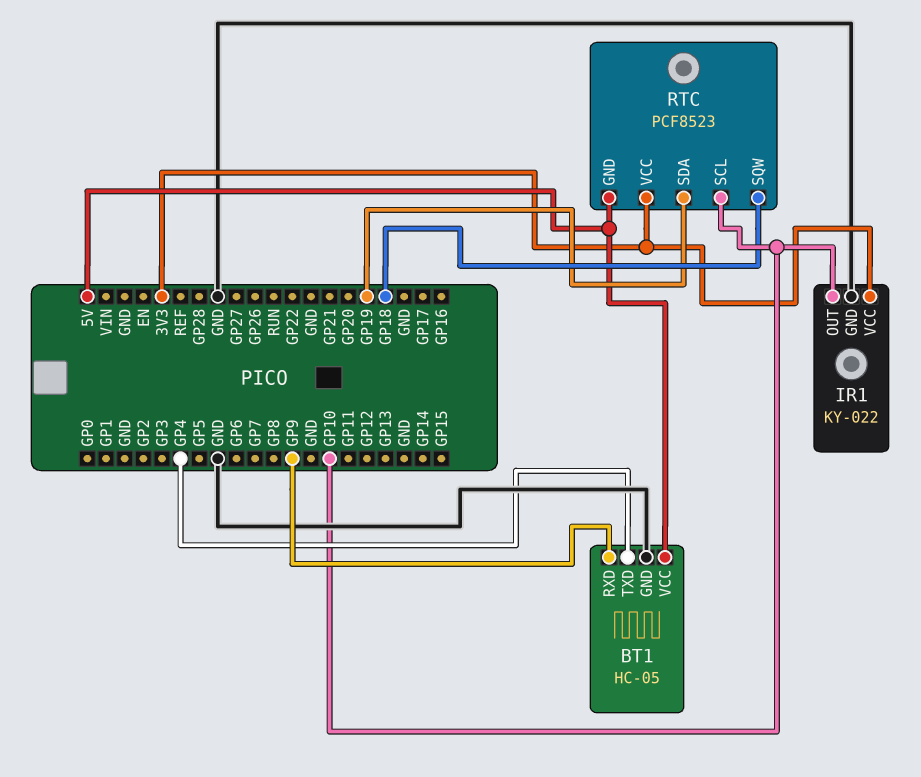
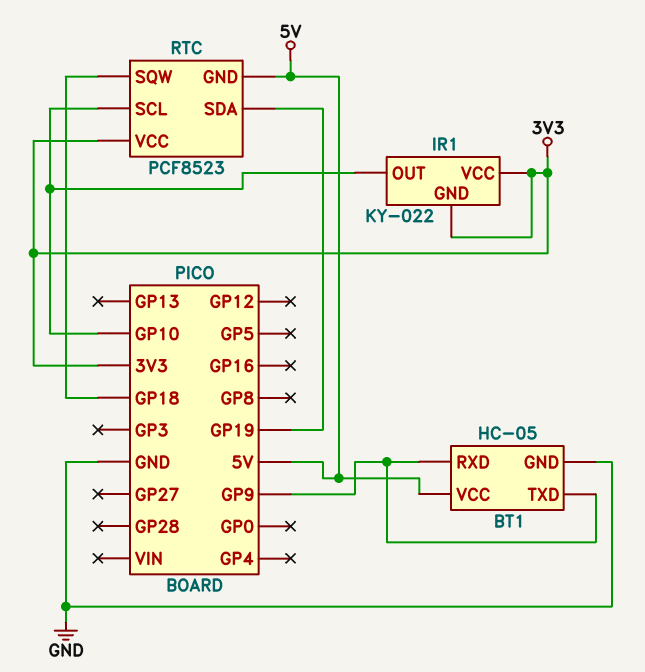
BT1 pin TXD: GP4 -> GP9
IR1 pin GND: GND -> 3V3

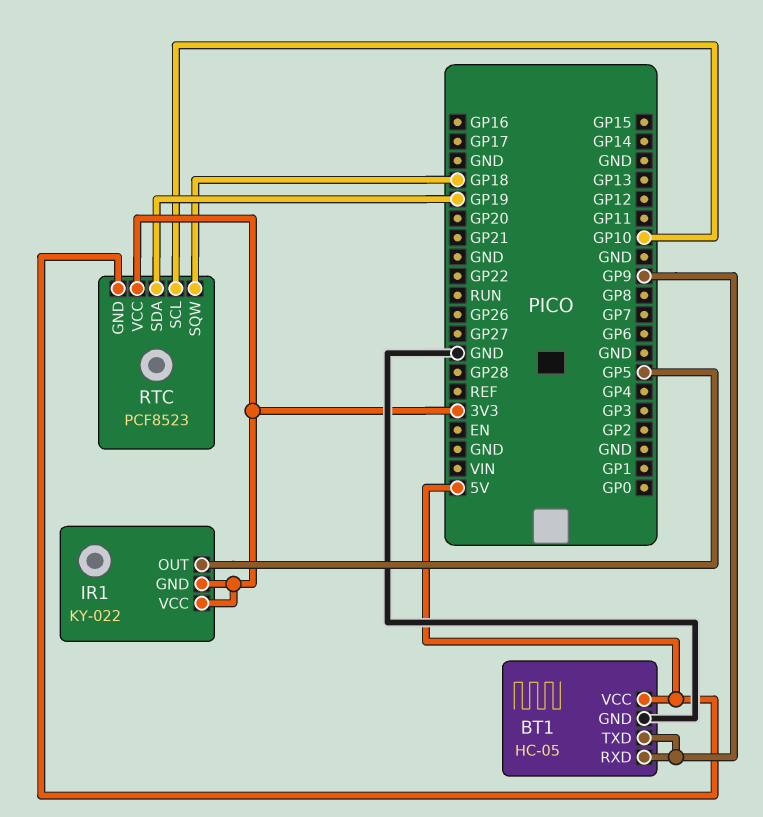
IR1 pin OUT: GP10 -> GP5

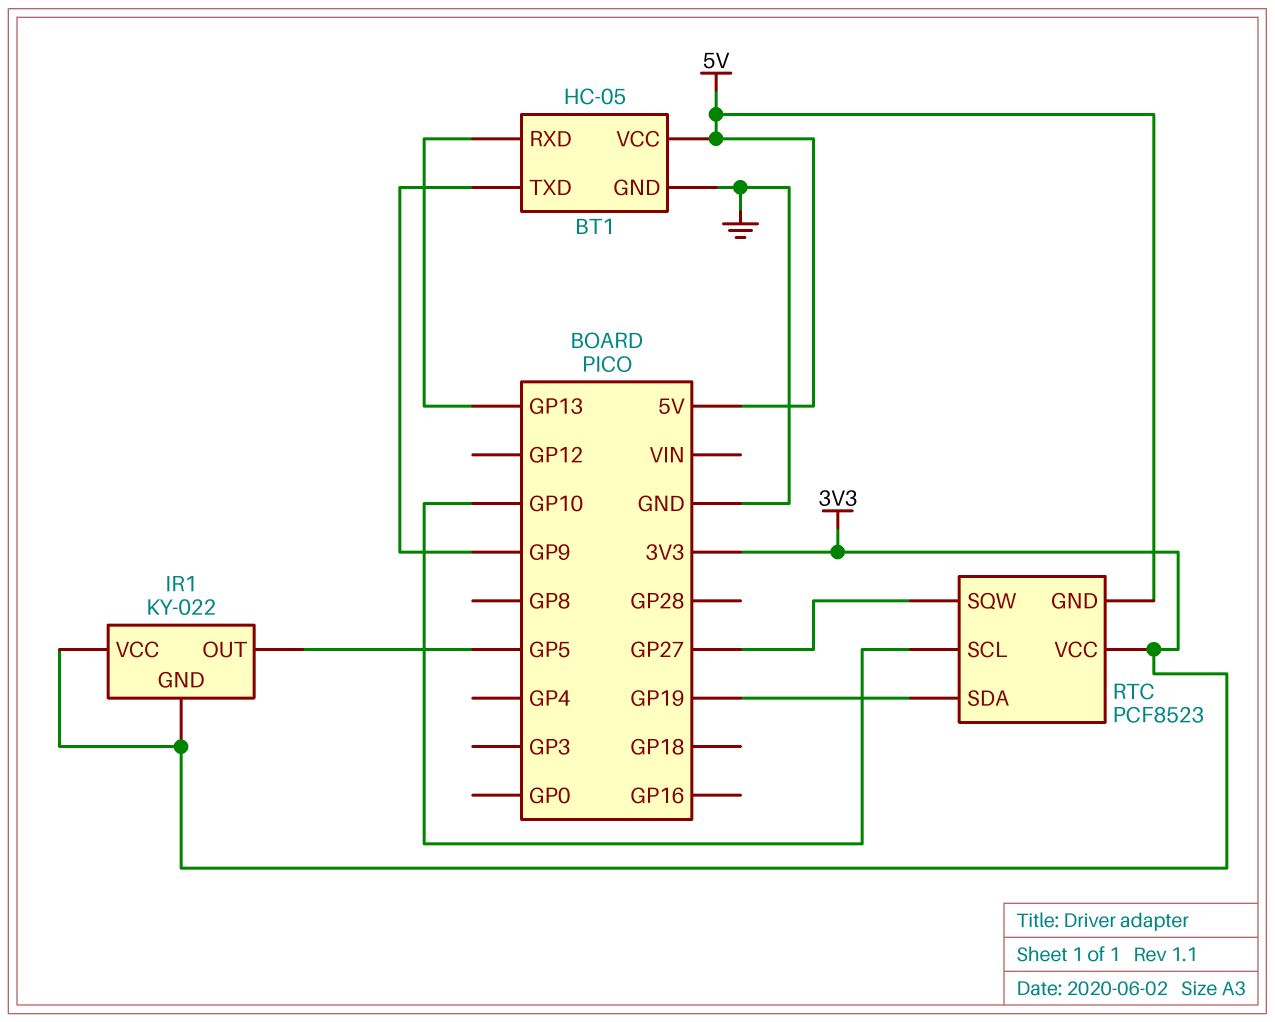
BT1 pin RXD: GP9 -> GP13
RTC pin SQW: GP18 -> GP27

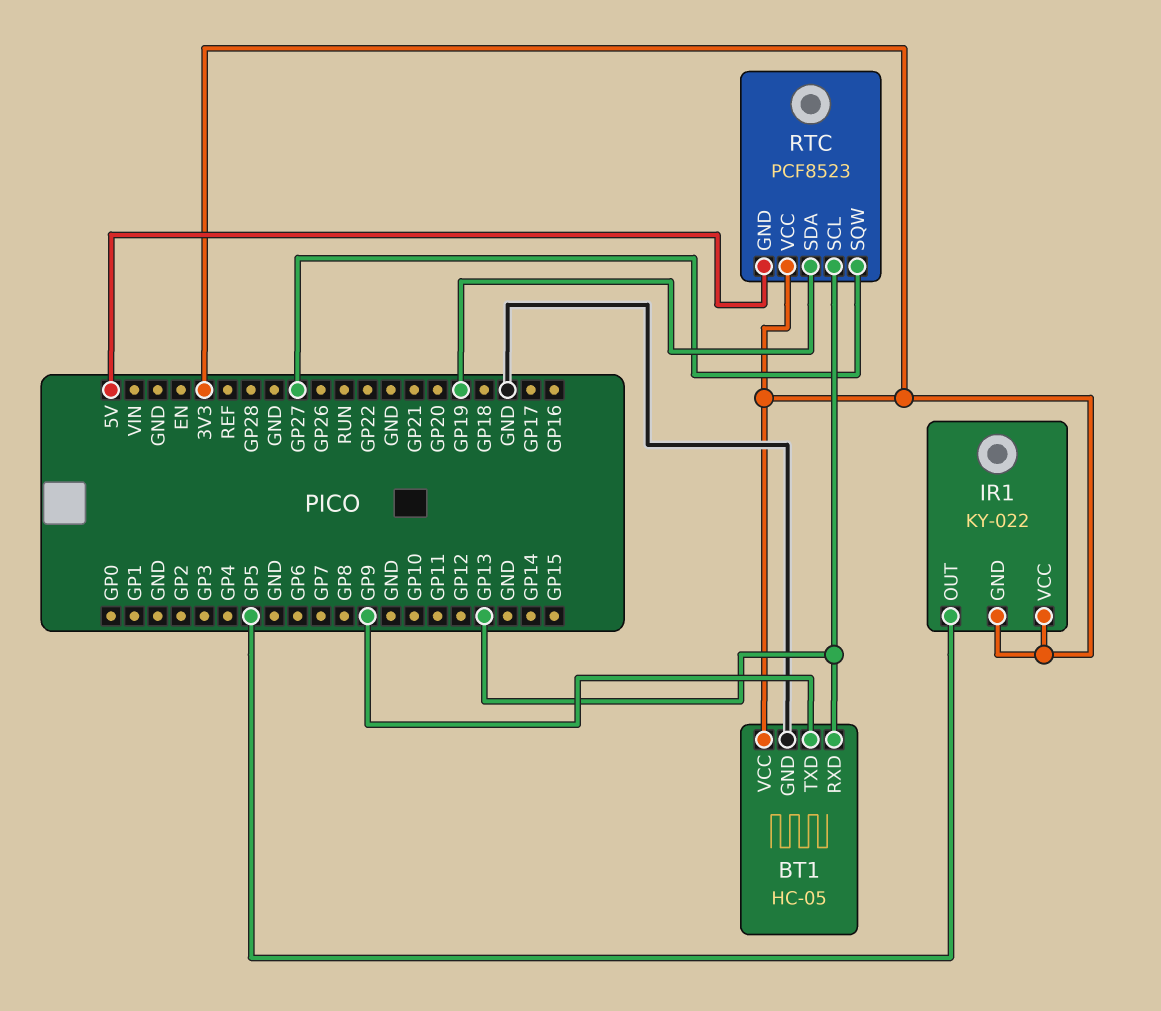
BT1 pin VCC: 5V -> 3V3
RTC pin SCL: GP10 -> GP13

